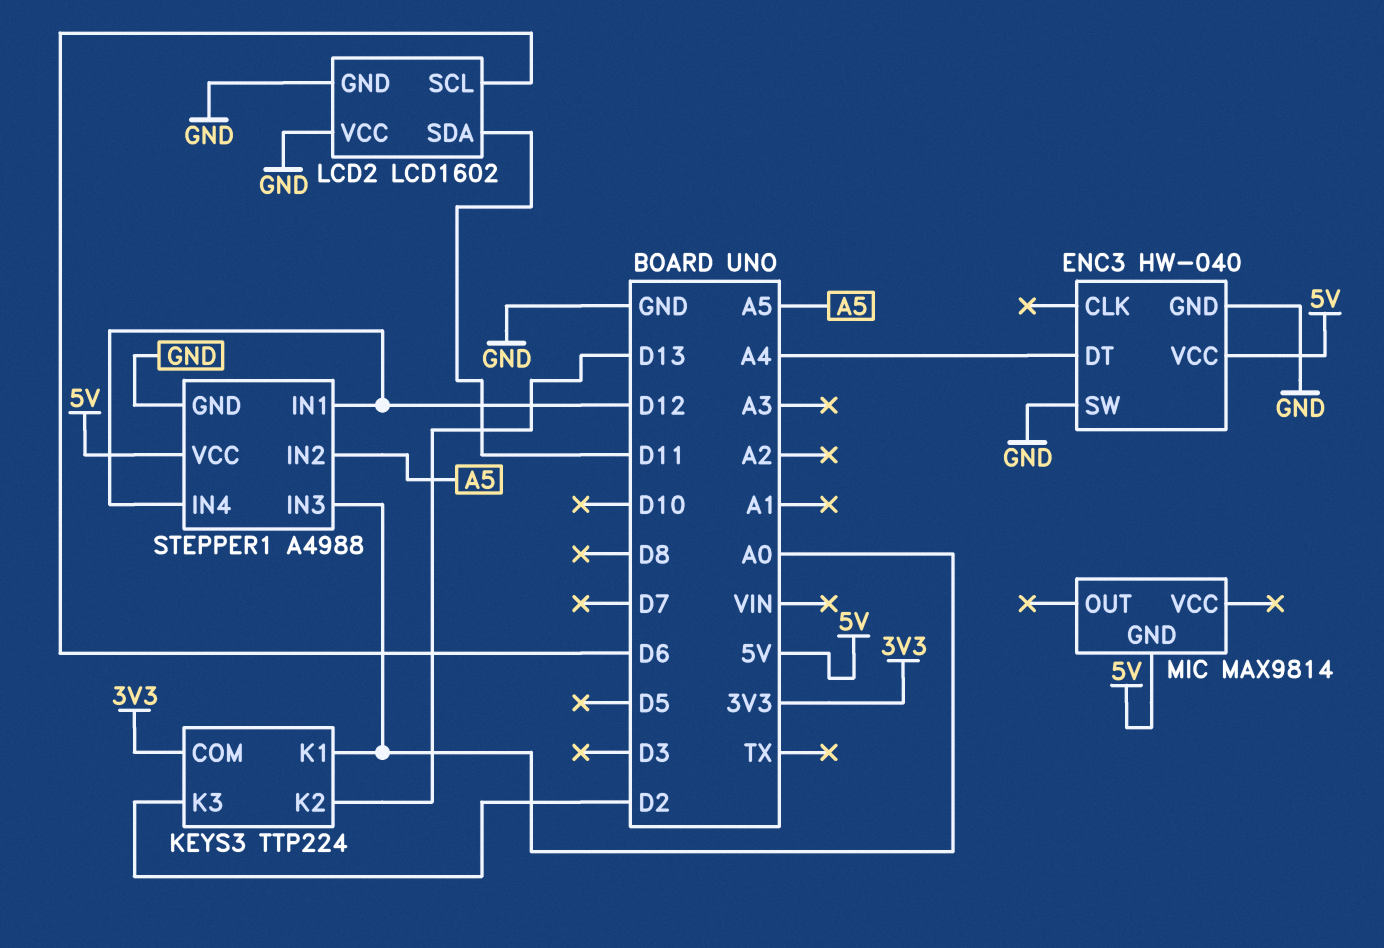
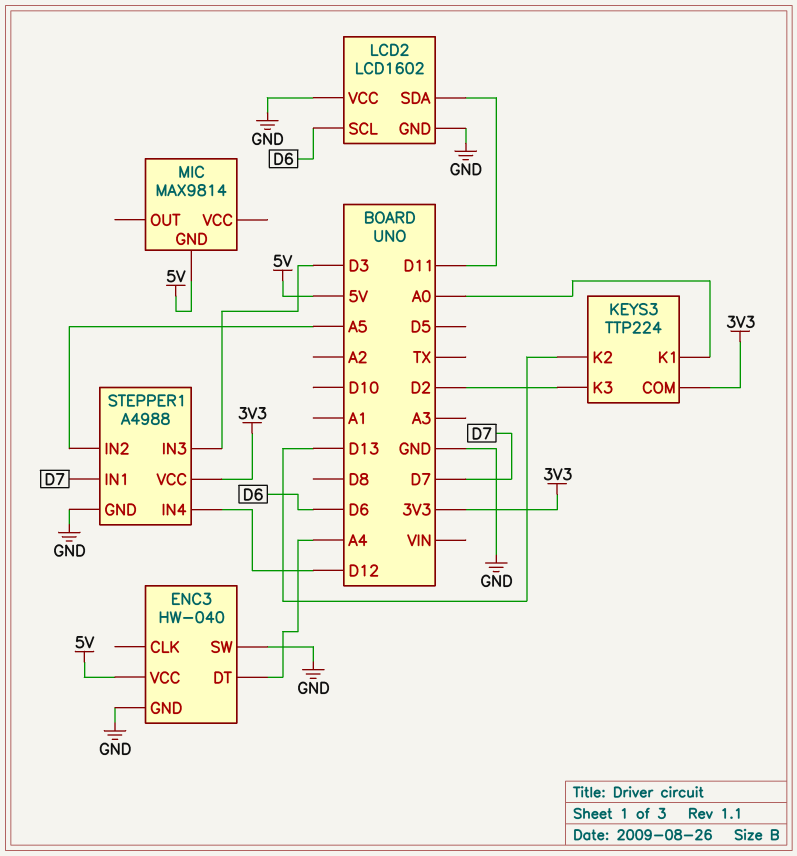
STEPPER1 pin IN1: D12 -> D7
STEPPER1 pin IN3: A0 -> D3
STEPPER1 pin VCC: 5V -> 3V3

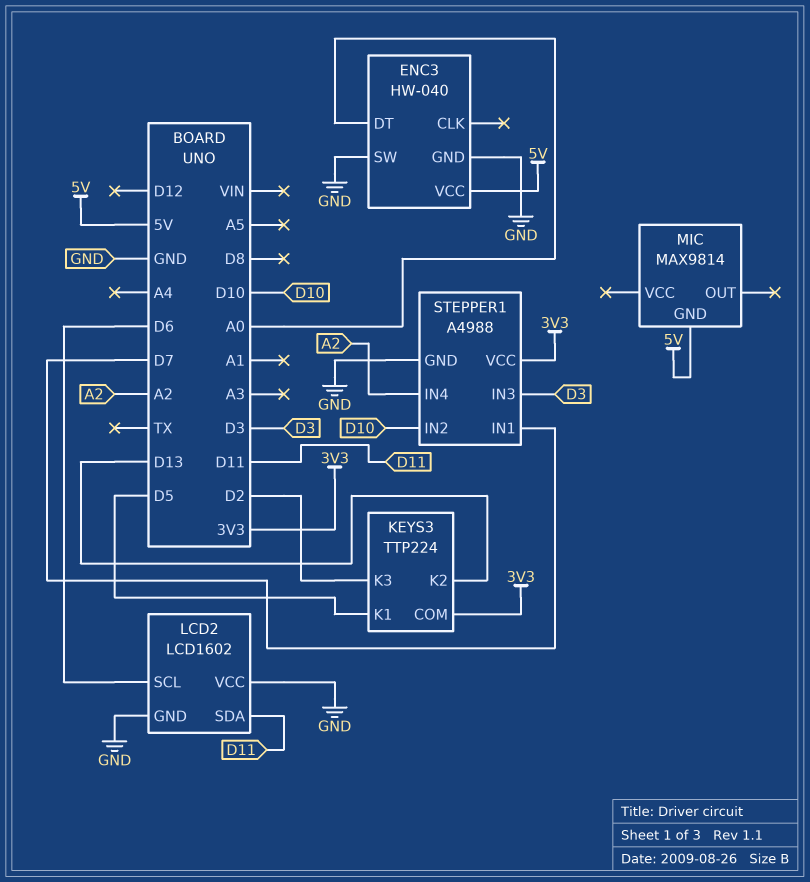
ENC3 pin DT: A4 -> A0
KEYS3 pin K1: A0 -> D5
STEPPER1 pin IN2: A5 -> D10
STEPPER1 pin IN4: D12 -> A2

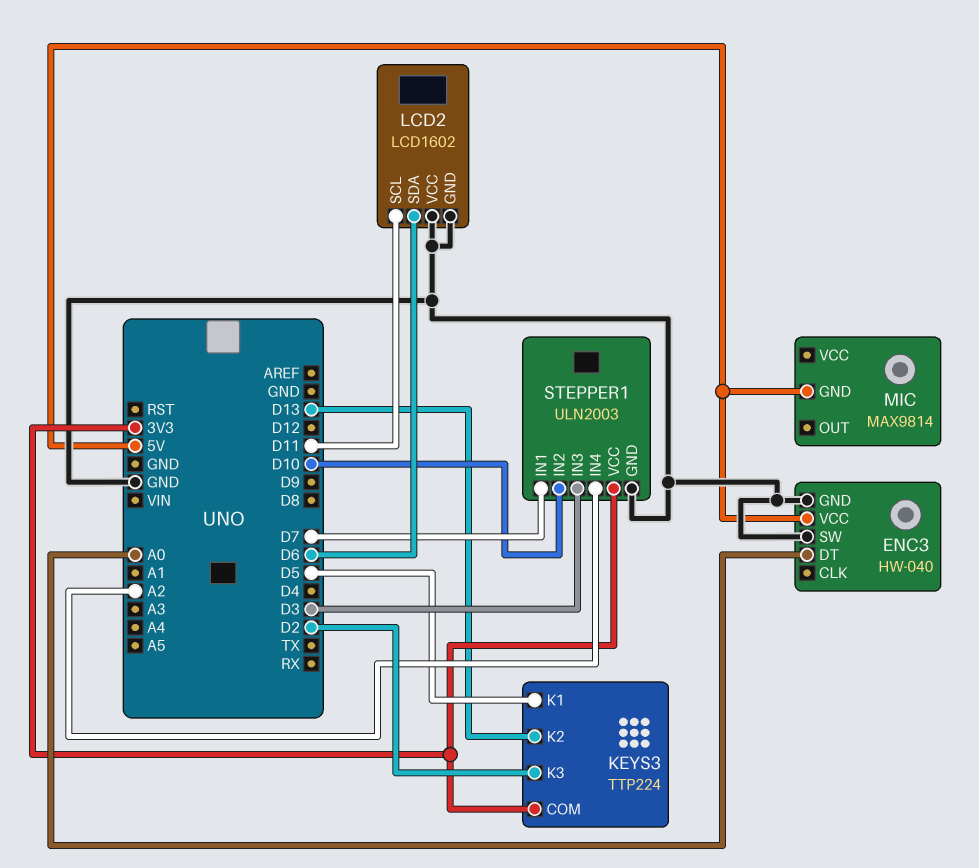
LCD2 pin SCL: D6 -> D11
LCD2 pin SDA: D11 -> D6
STEPPER1: A4988 -> ULN2003

